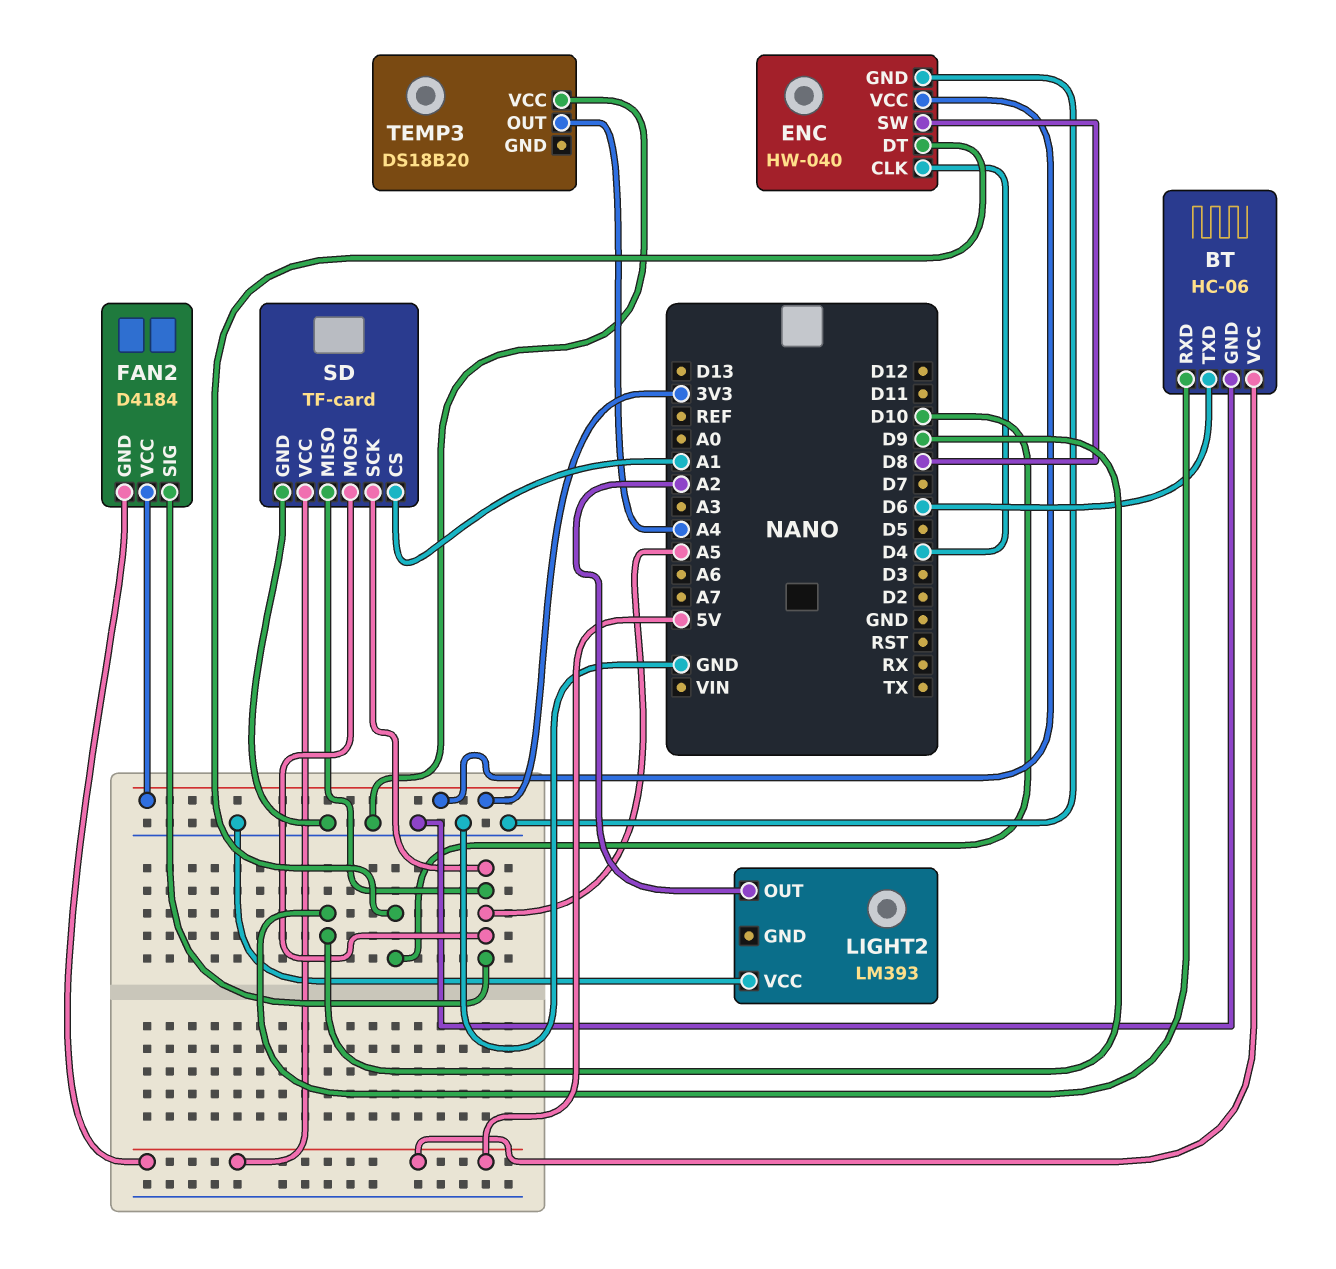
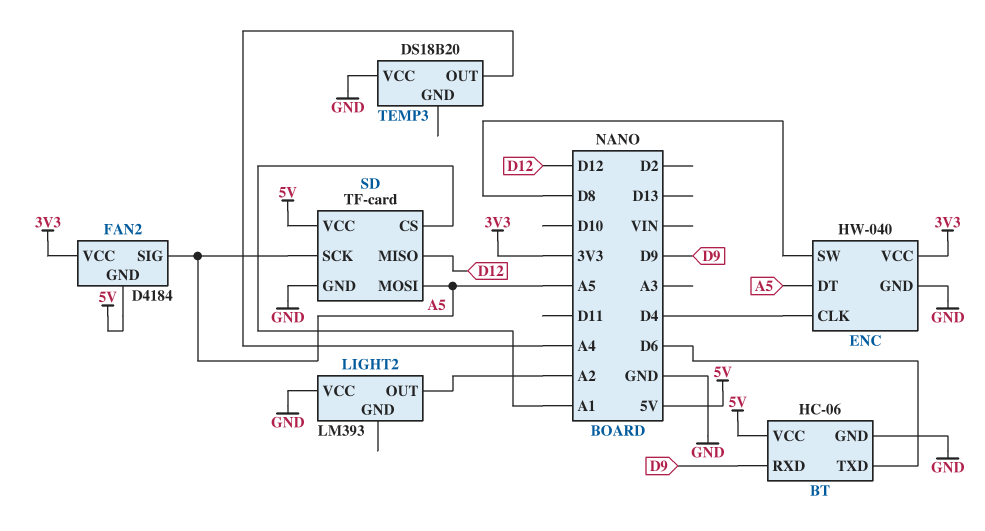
ENC pin DT: D10 -> A5
SD pin MISO: A5 -> D12

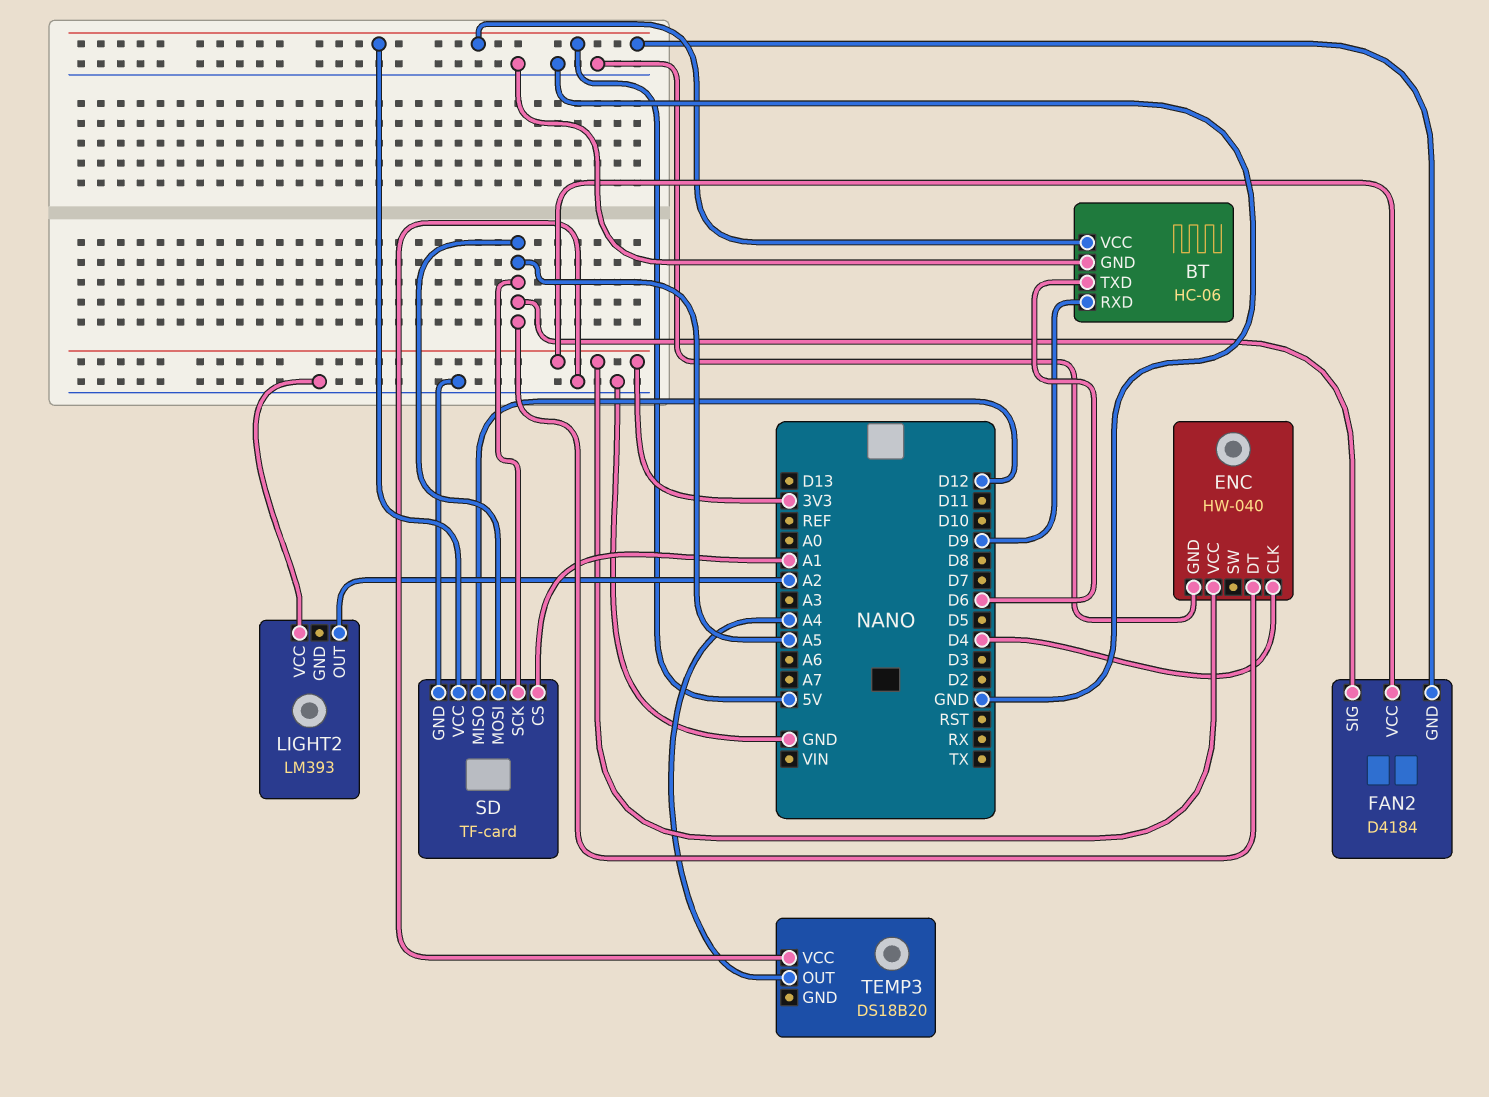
ENC pin SW: D8 -> none

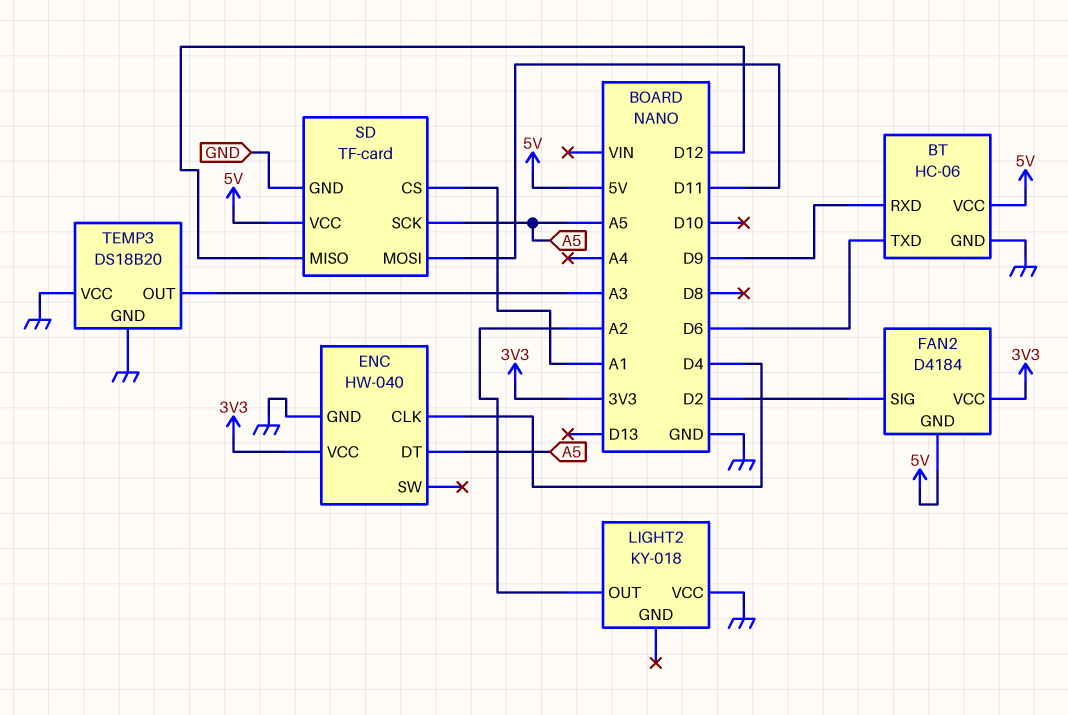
FAN2 pin SIG: A5 -> D2
LIGHT2: LM393 -> KY-018
SD pin MOSI: A5 -> D11
TEMP3 pin GND: none -> GND
TEMP3 pin OUT: A4 -> A3

